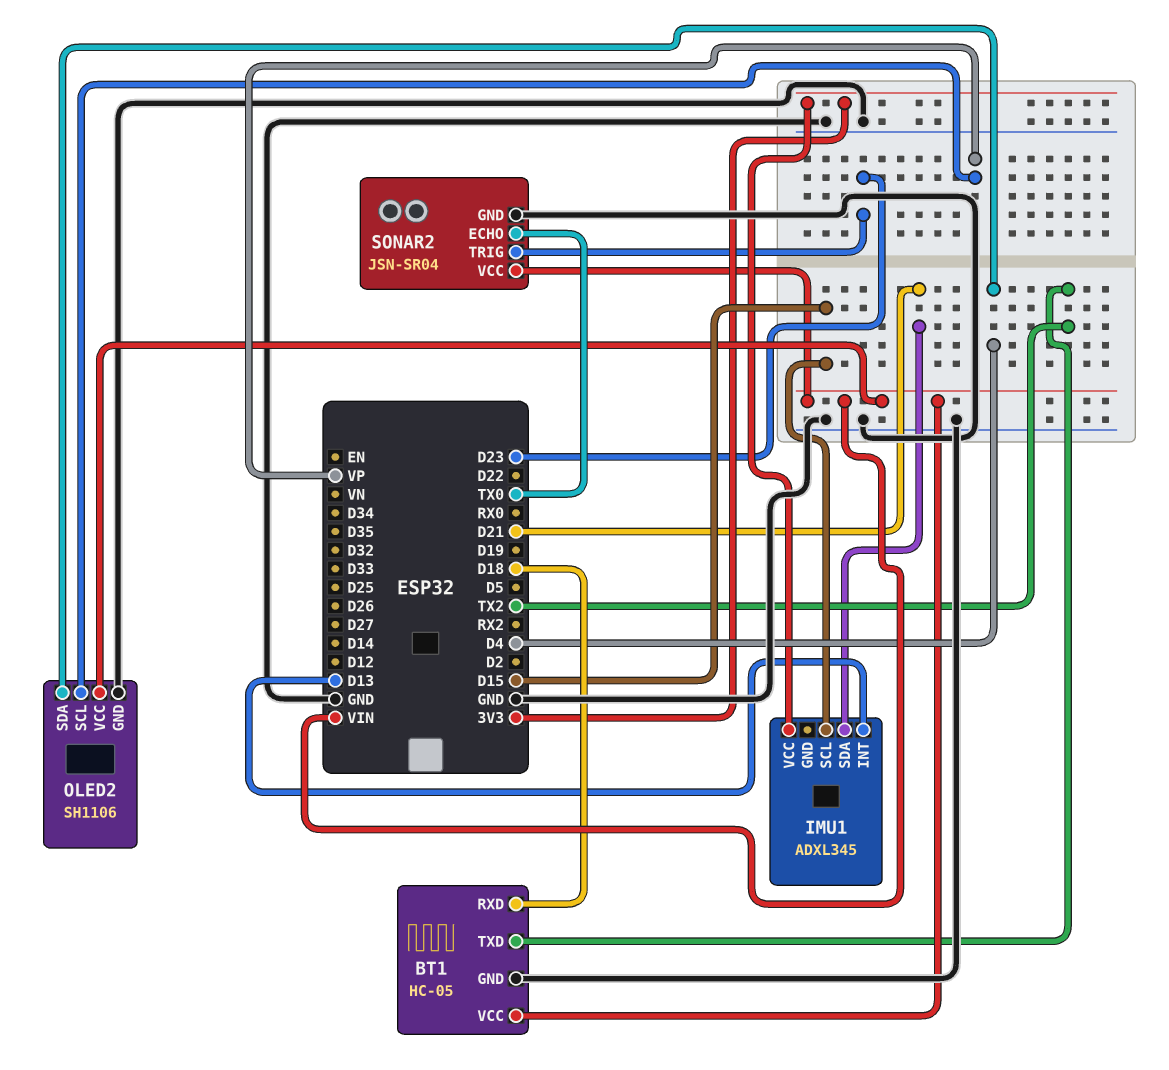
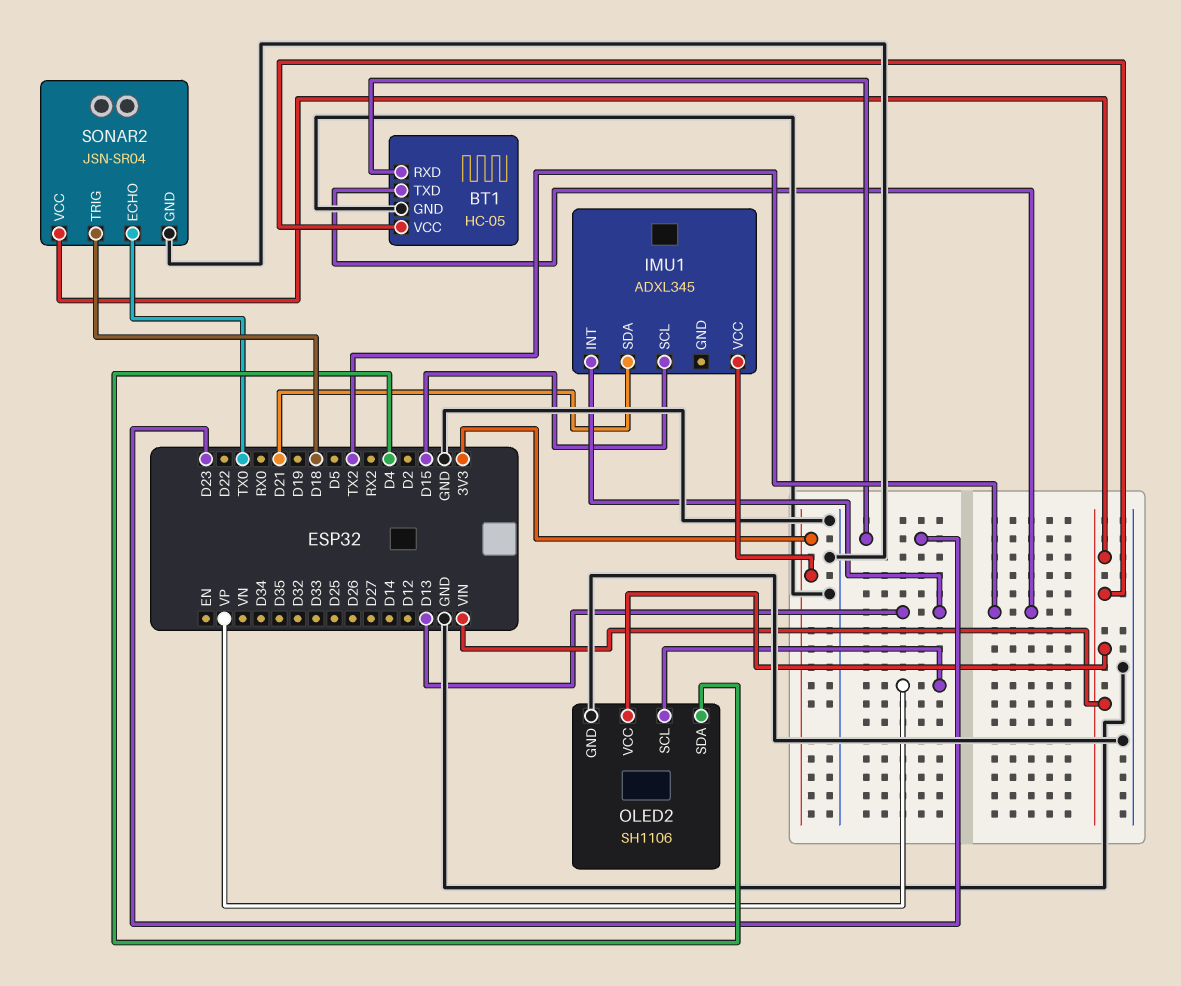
BT1 pin RXD: D18 -> D23
SONAR2 pin TRIG: D23 -> D18

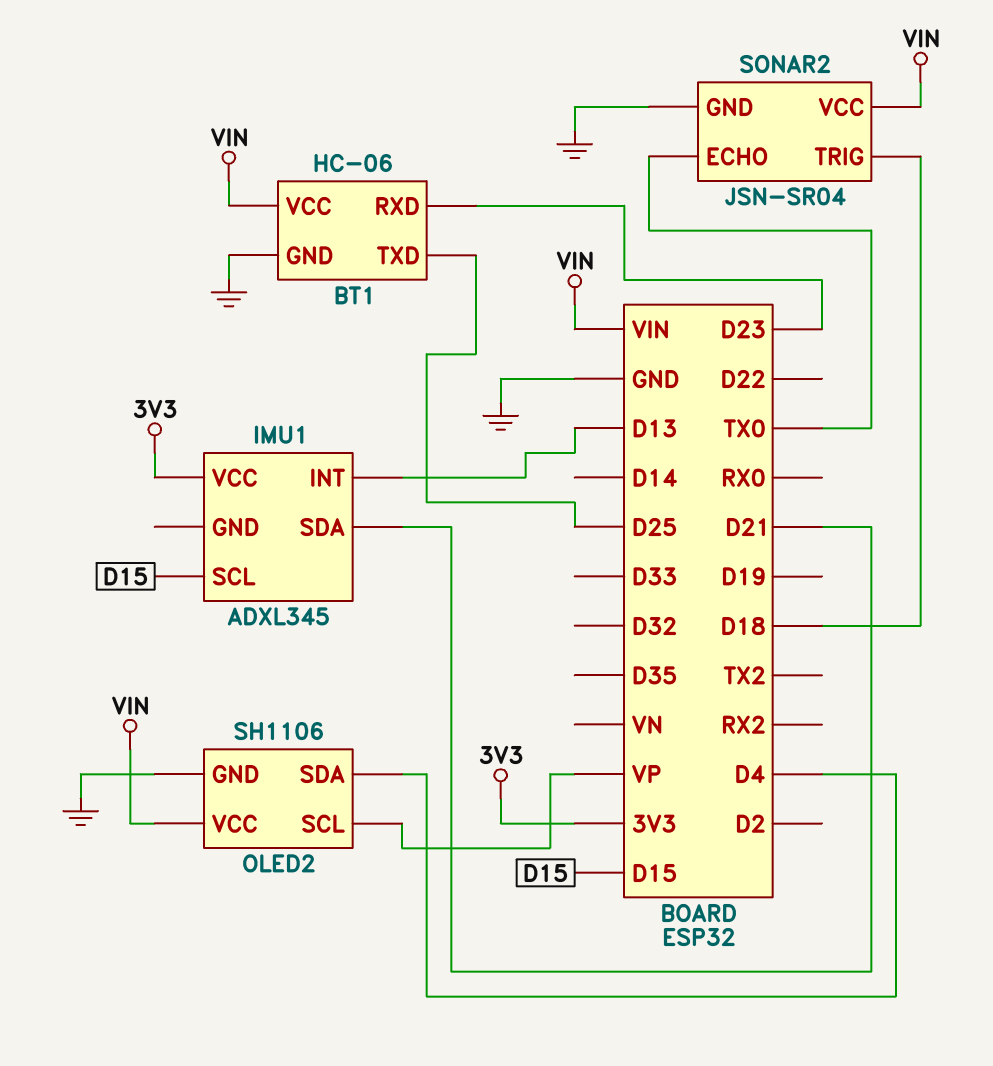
BT1: HC-05 -> HC-06
BT1 pin TXD: TX2 -> D25

